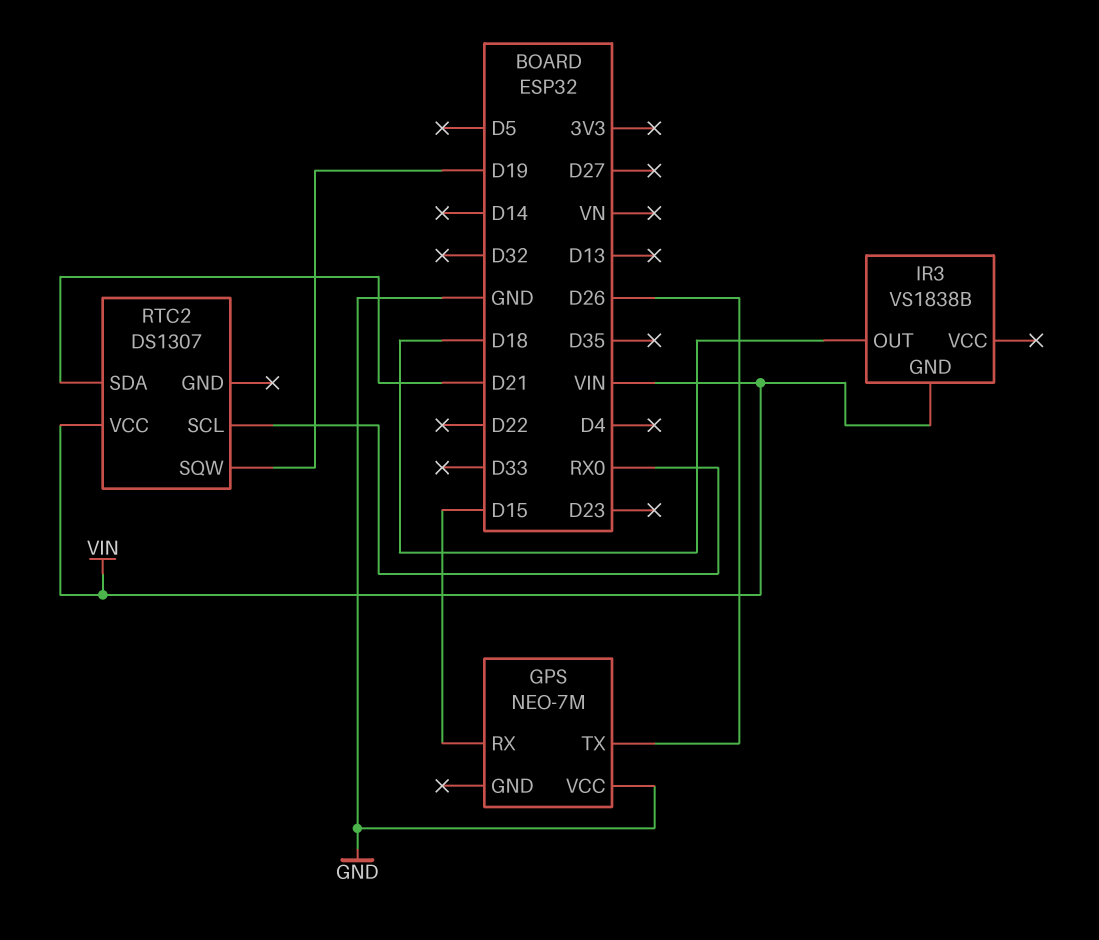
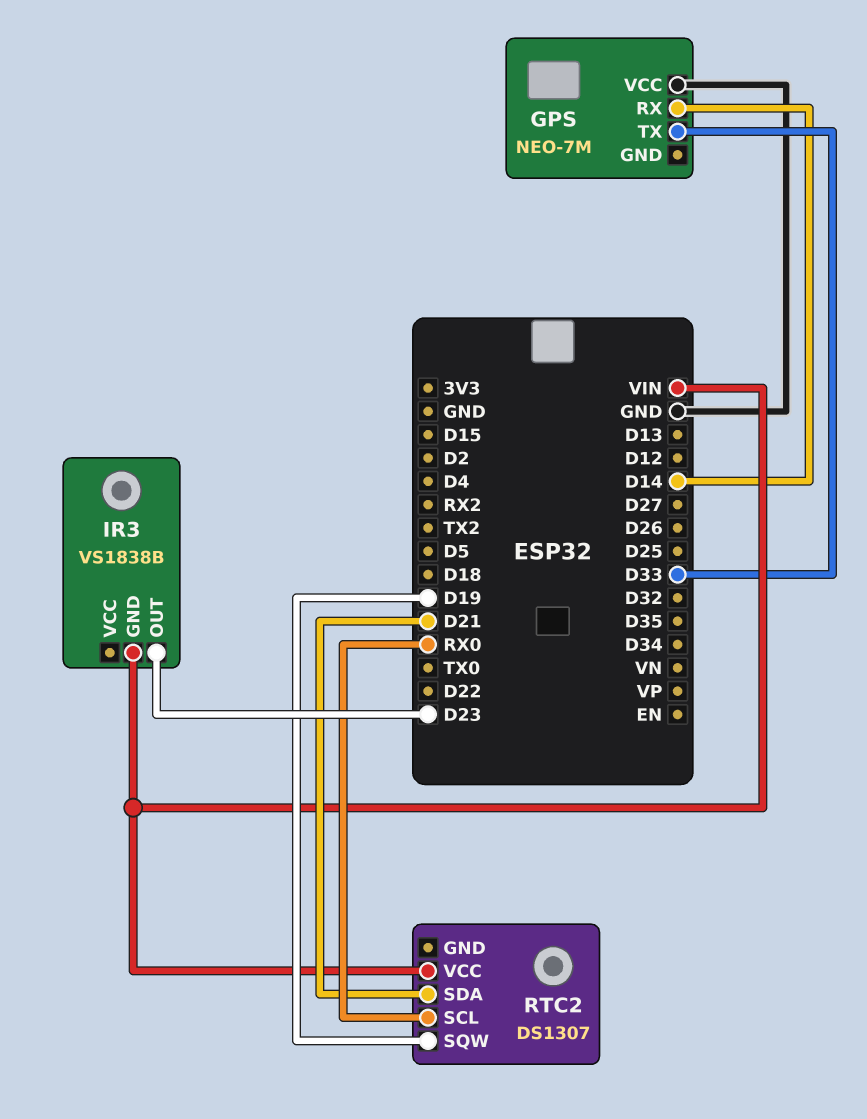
GPS pin RX: D15 -> D14
GPS pin TX: D26 -> D33
IR3 pin OUT: D18 -> D23

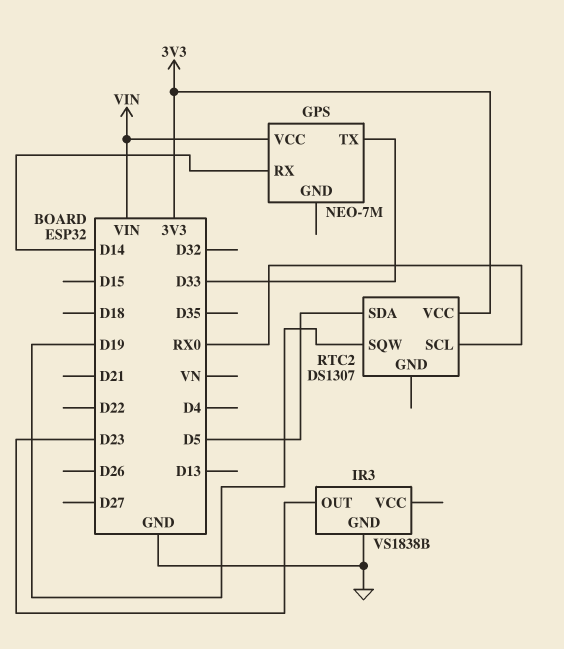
GPS pin VCC: GND -> VIN
IR3 pin GND: VIN -> GND
RTC2 pin SDA: D21 -> D5
RTC2 pin VCC: VIN -> 3V3

